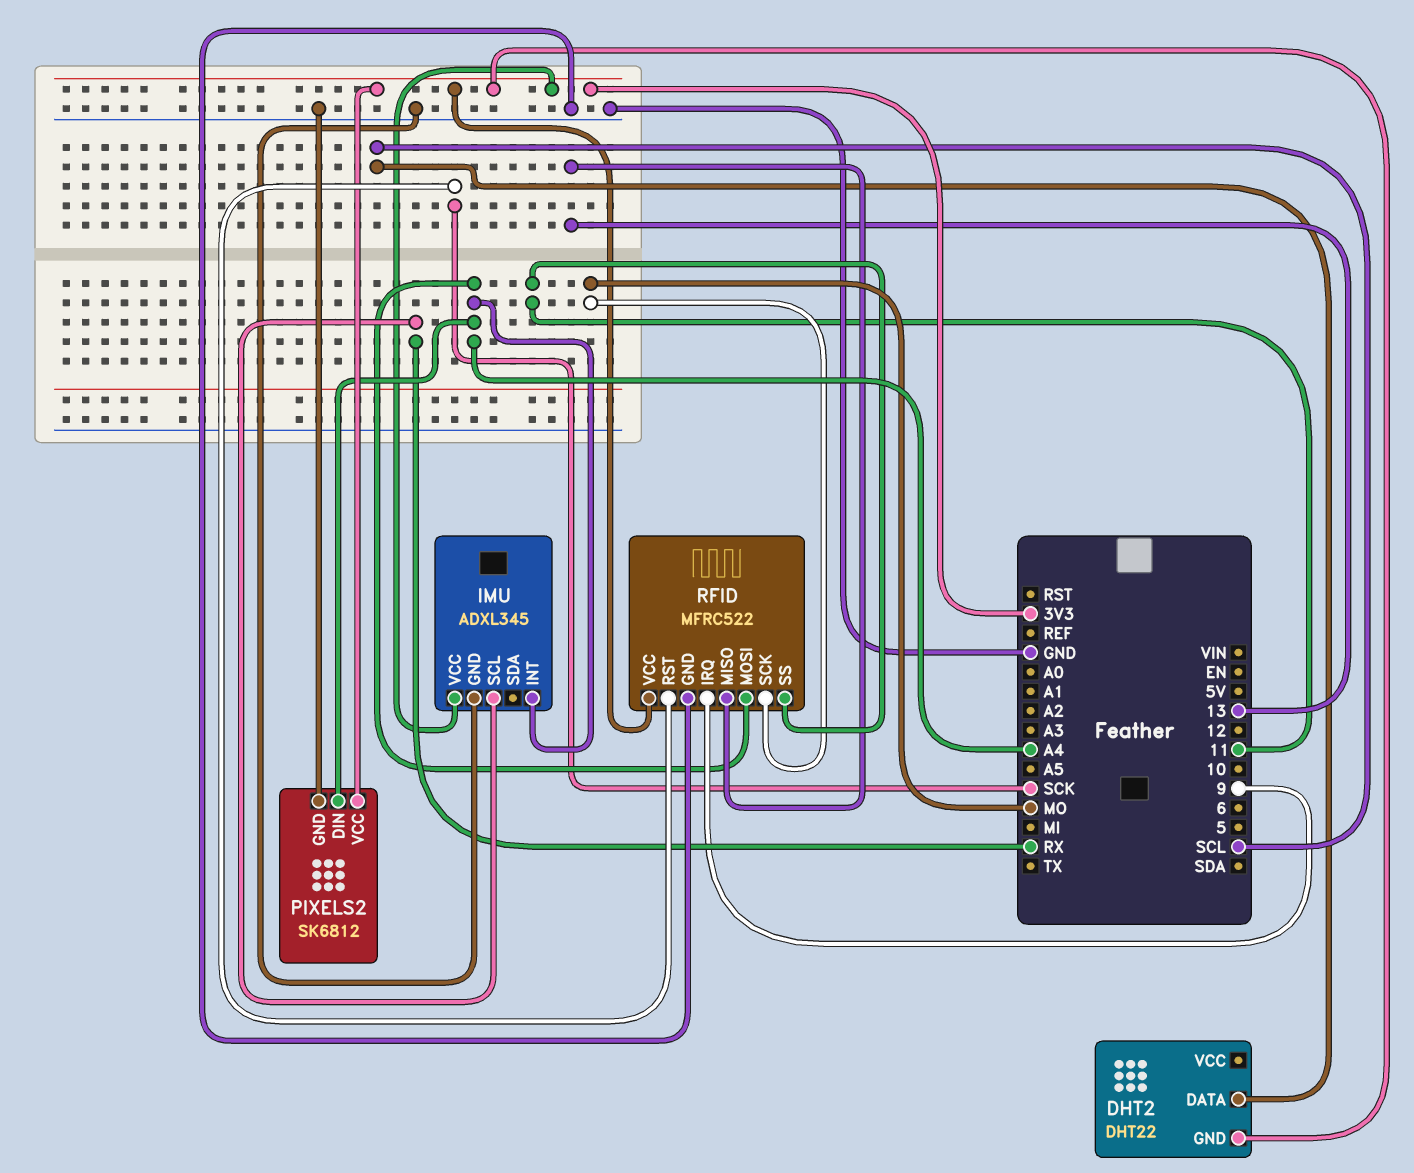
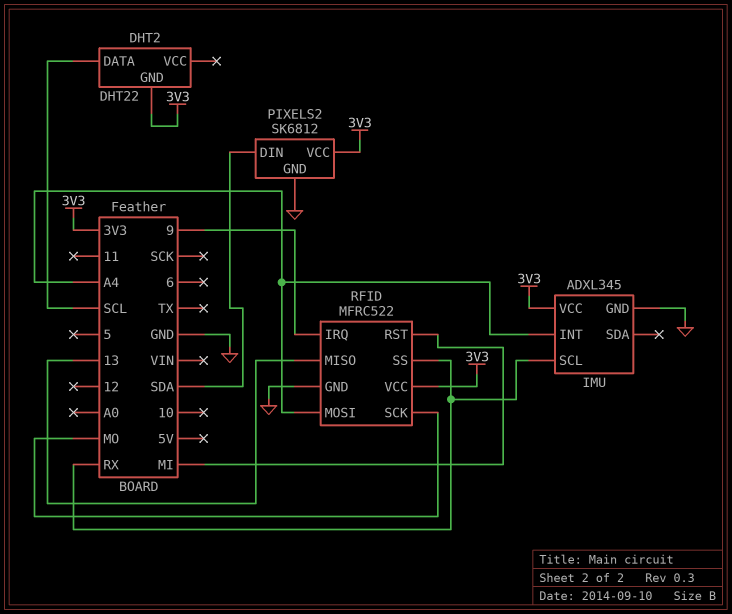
PIXELS2 pin DIN: A4 -> SDA
RFID pin RST: SCK -> MI
RFID pin SS: 11 -> RX

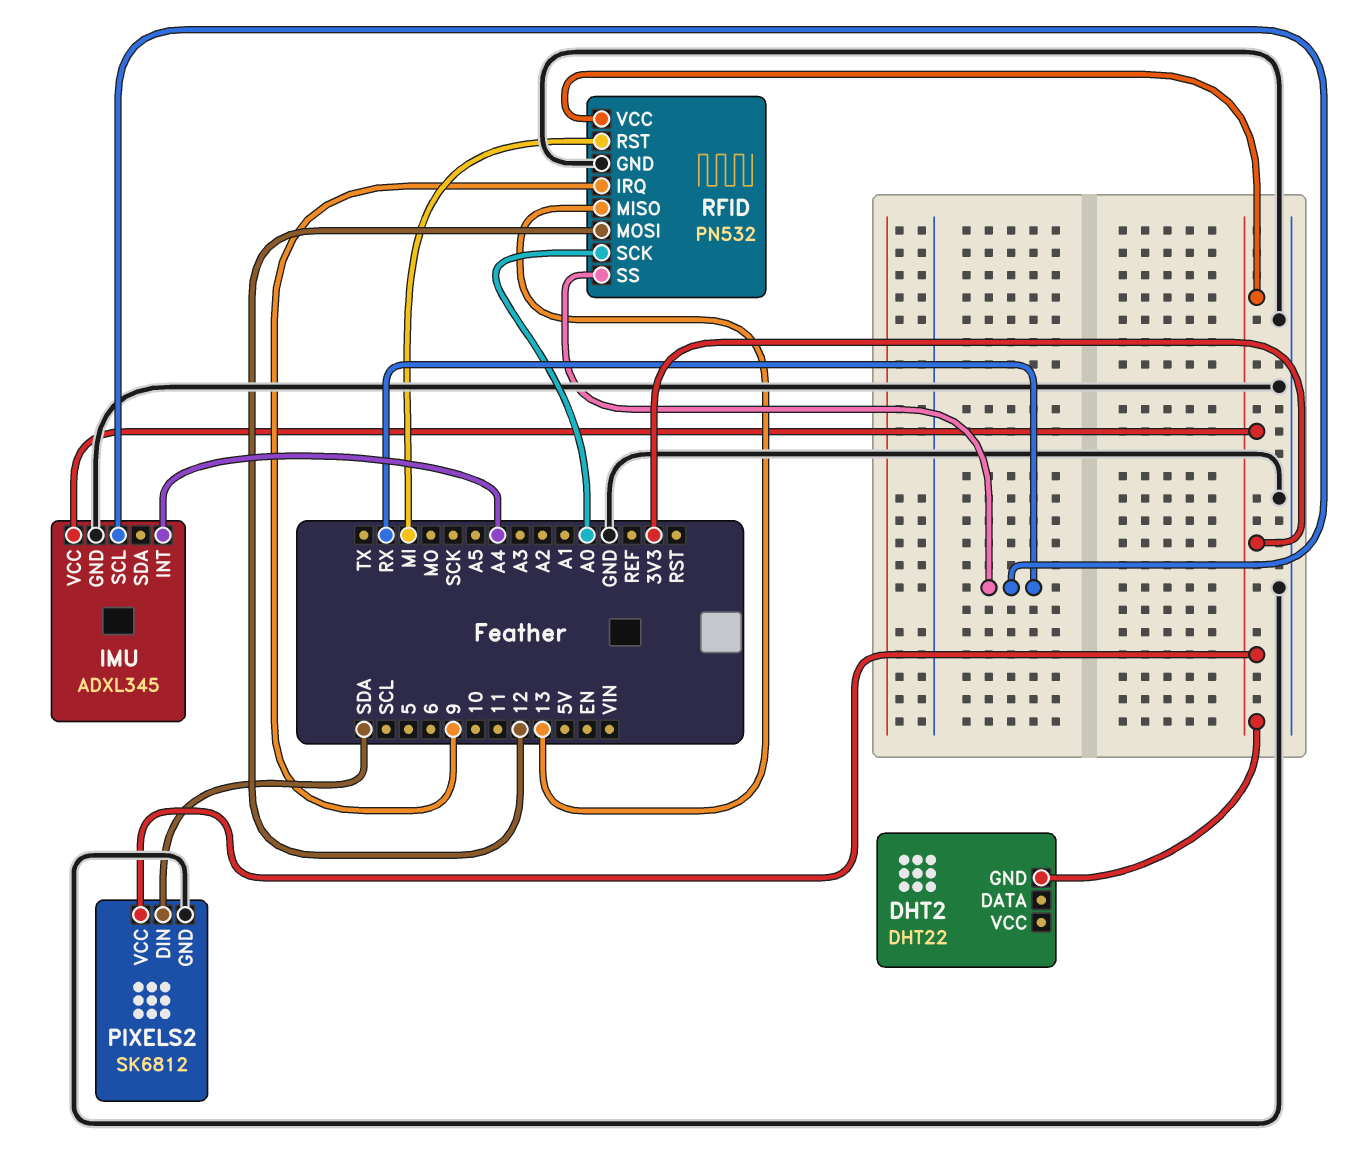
DHT2 pin DATA: SCL -> none
RFID: MFRC522 -> PN532
RFID pin MOSI: A4 -> 12
RFID pin SCK: MO -> A0

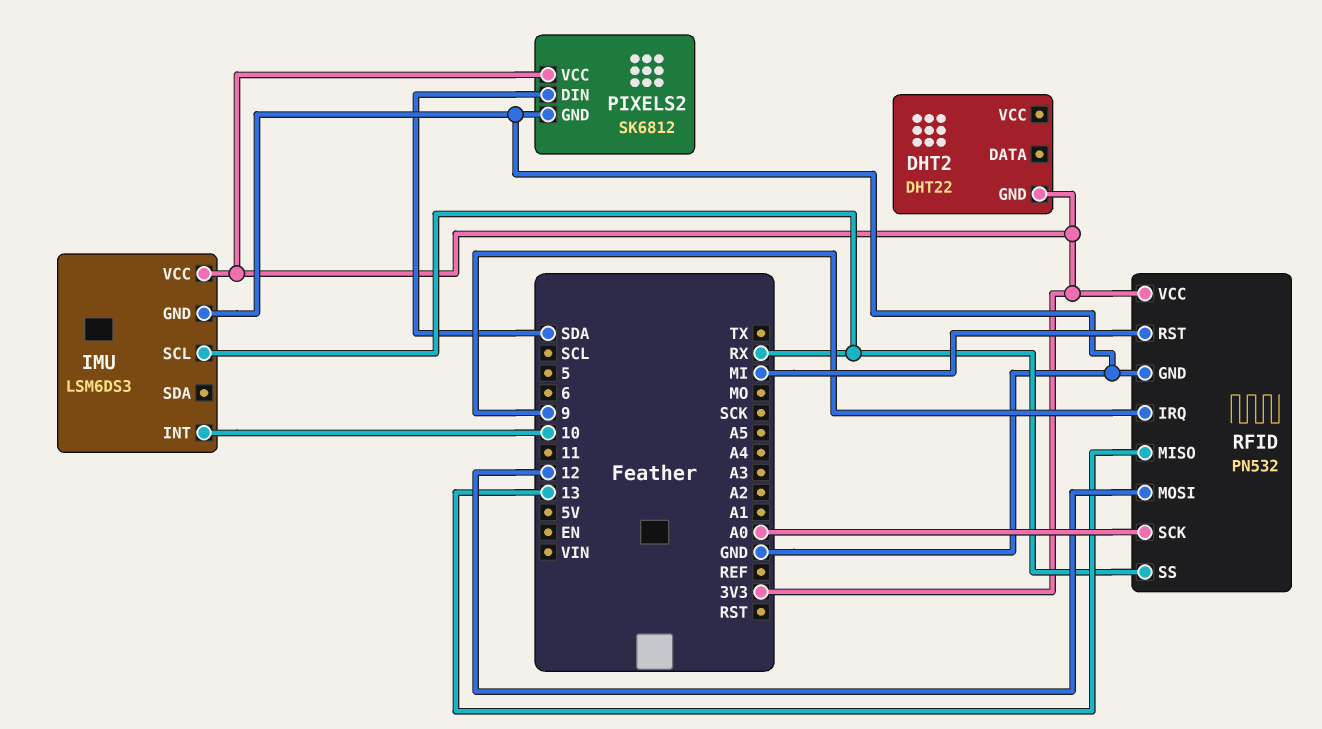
IMU: ADXL345 -> LSM6DS3
IMU pin INT: A4 -> 10

